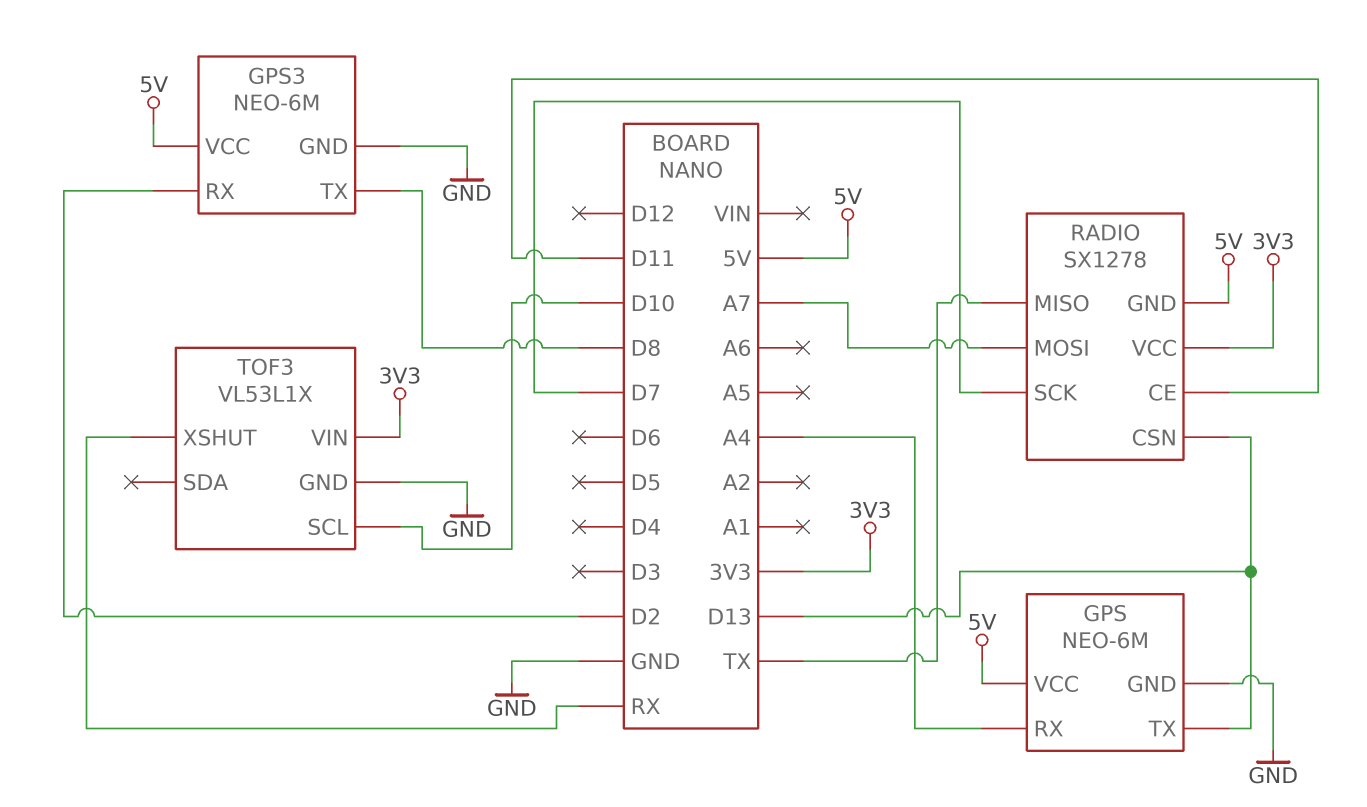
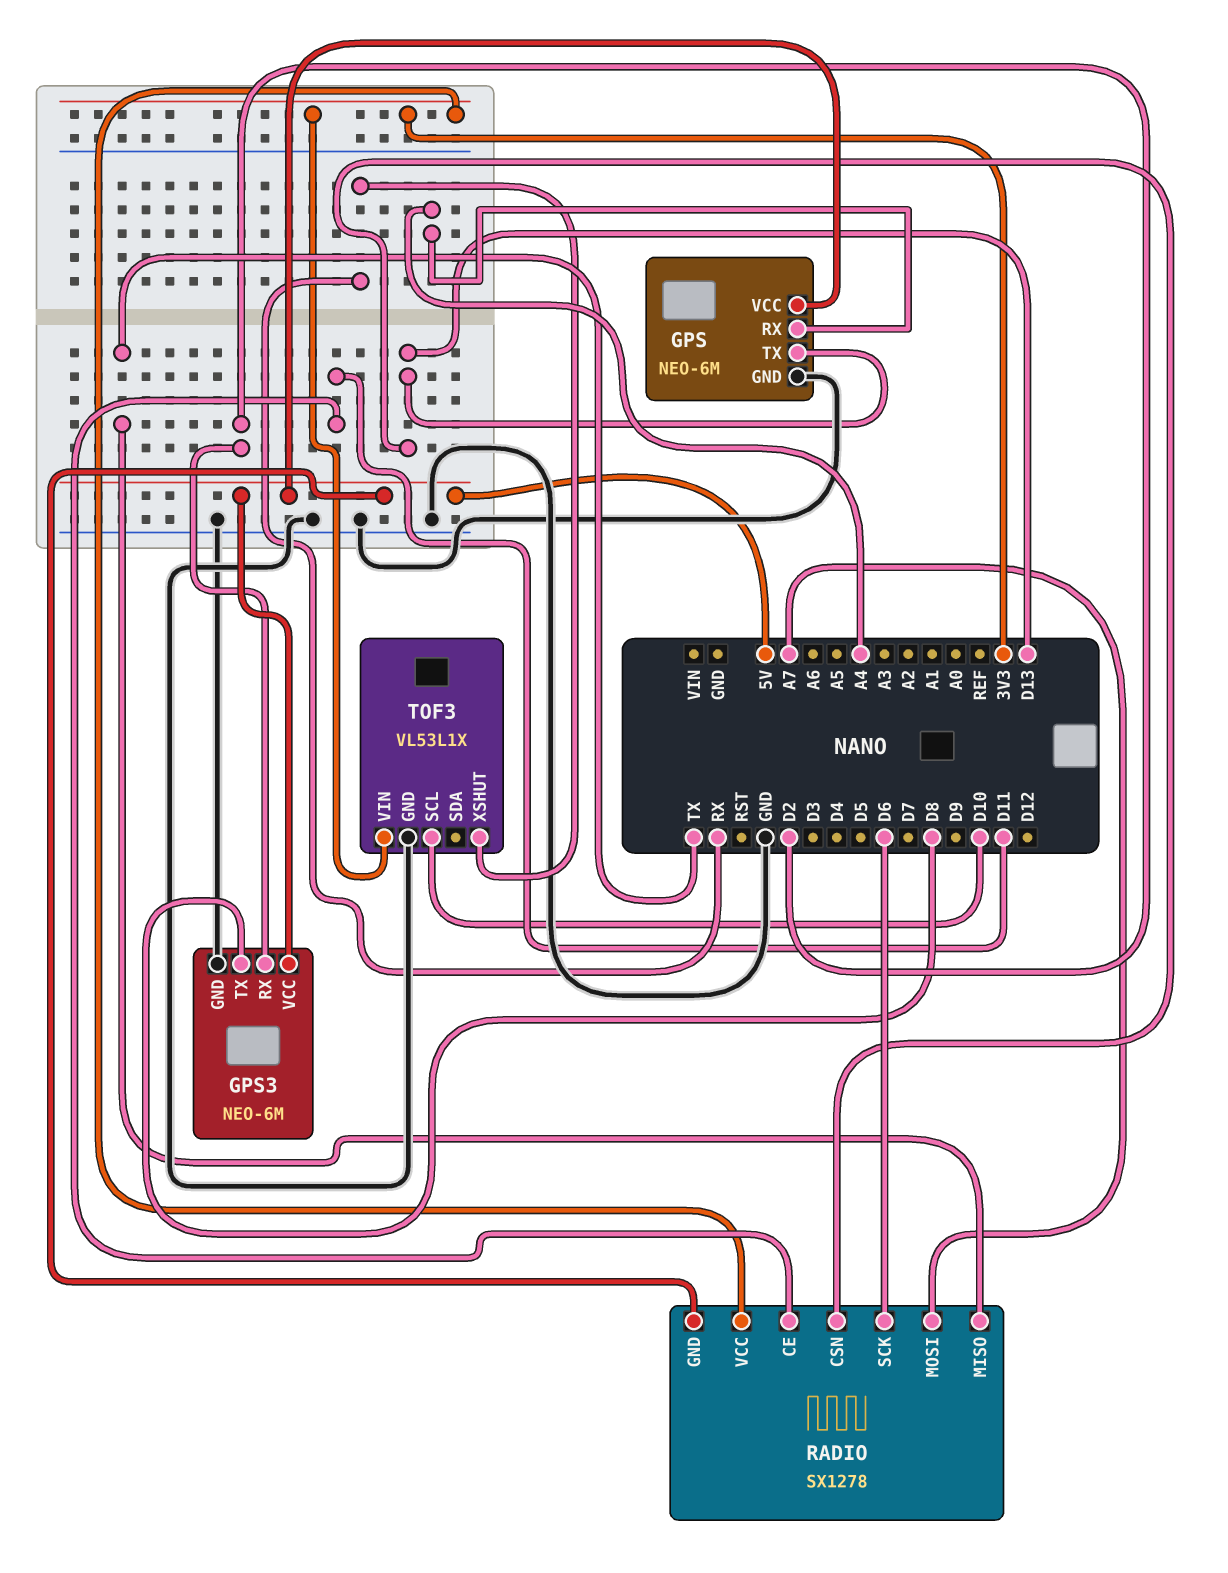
RADIO pin SCK: D7 -> D6

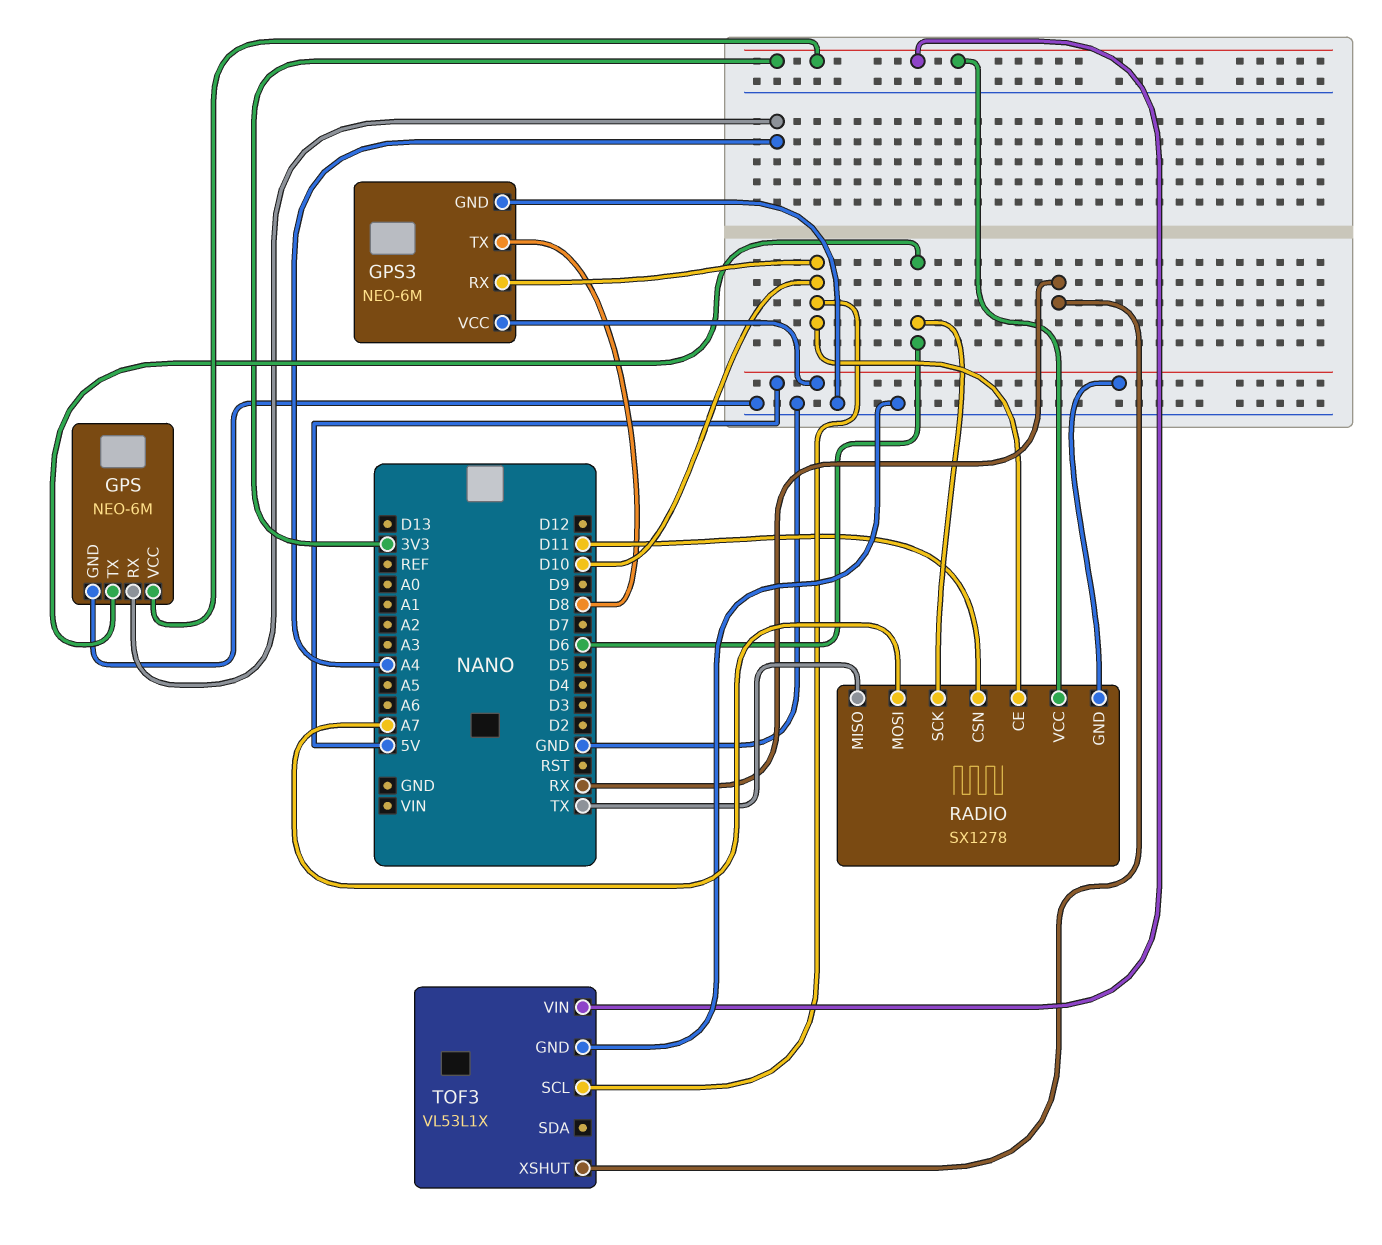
GPS pin TX: D13 -> D6
GPS pin VCC: 5V -> 3V3
GPS3 pin RX: D2 -> D10
RADIO pin CE: D11 -> D10
RADIO pin CSN: D13 -> D11

